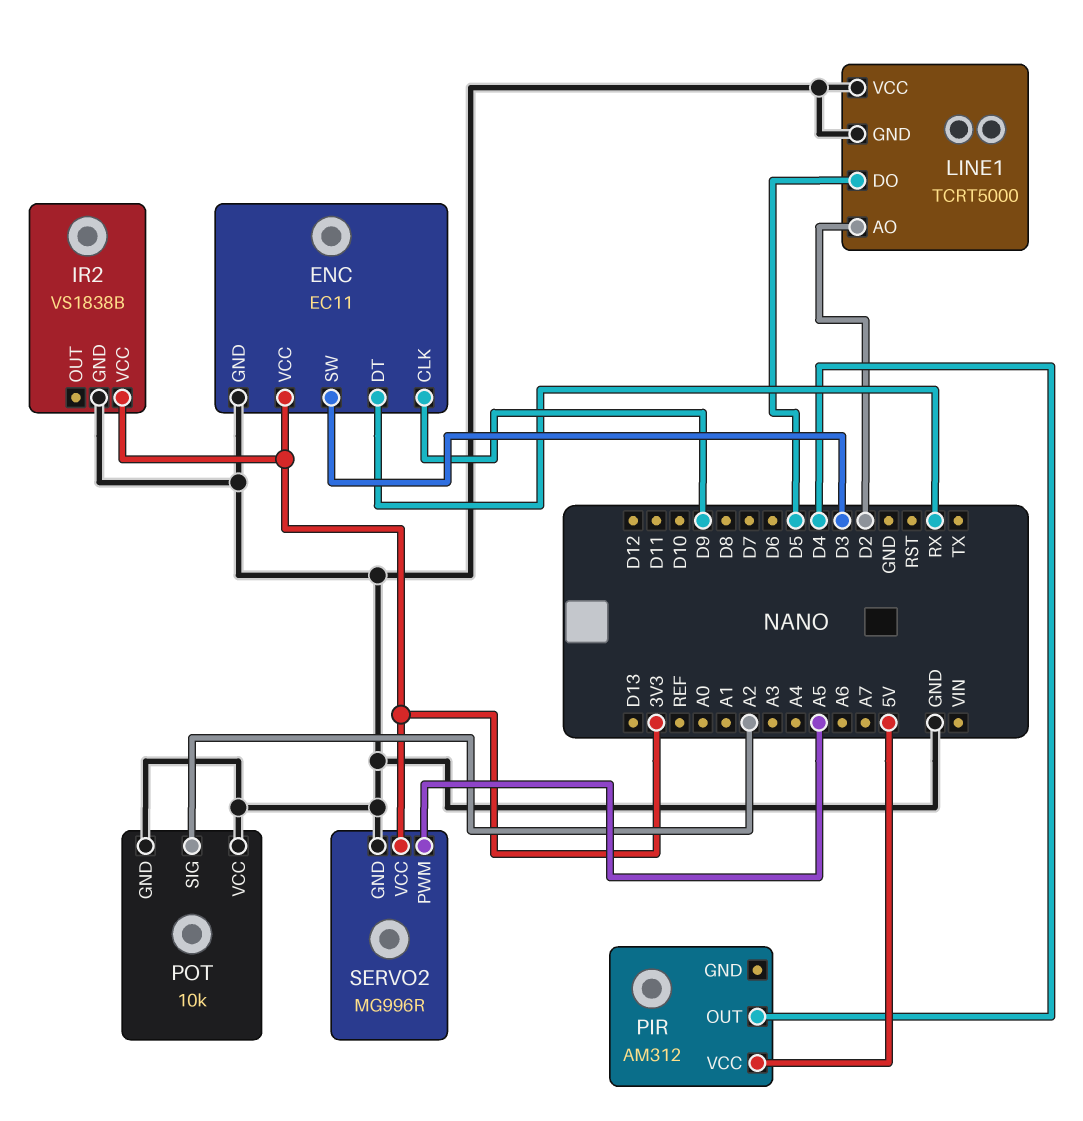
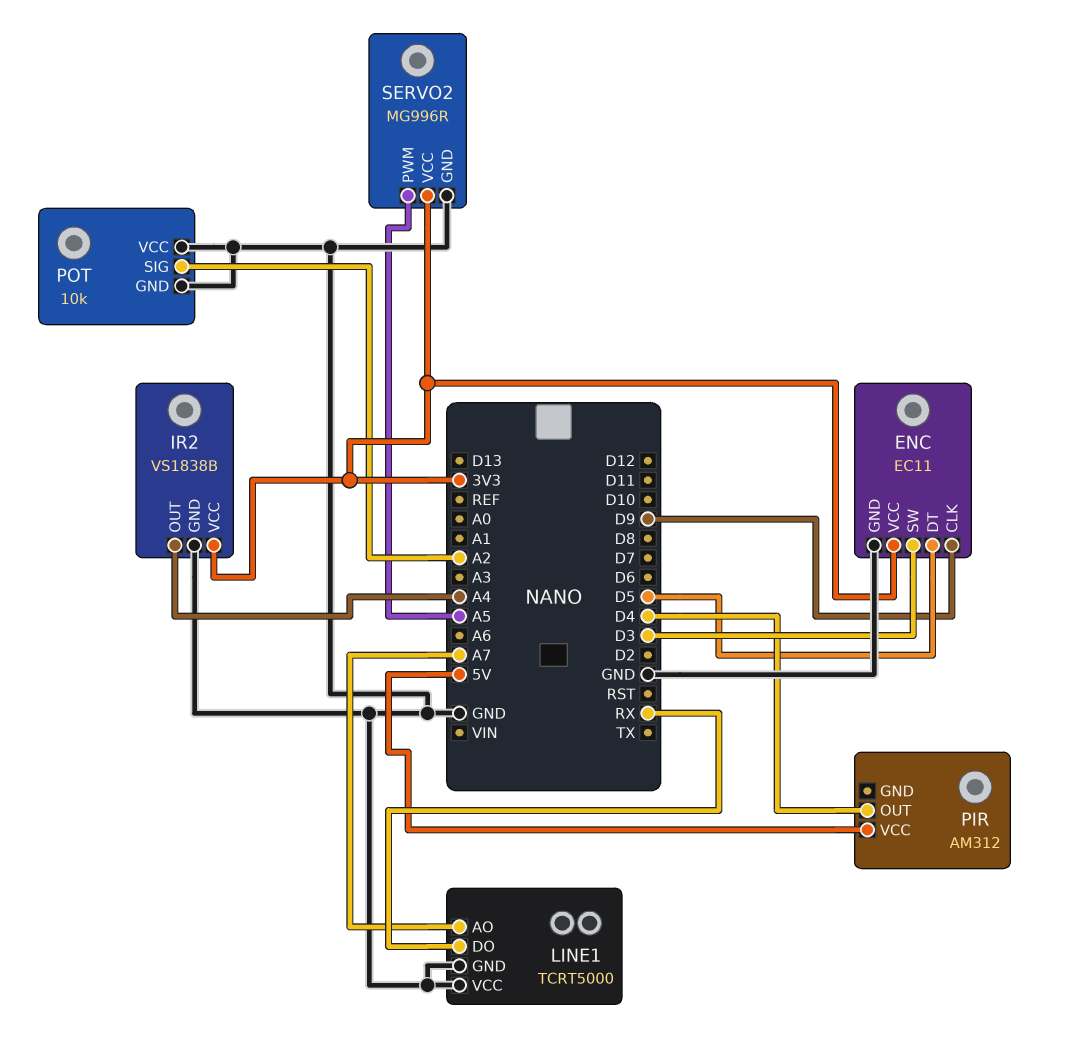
ENC pin DT: RX -> D5
IR2 pin OUT: none -> A4
LINE1 pin AO: D2 -> A7
LINE1 pin DO: D5 -> RX

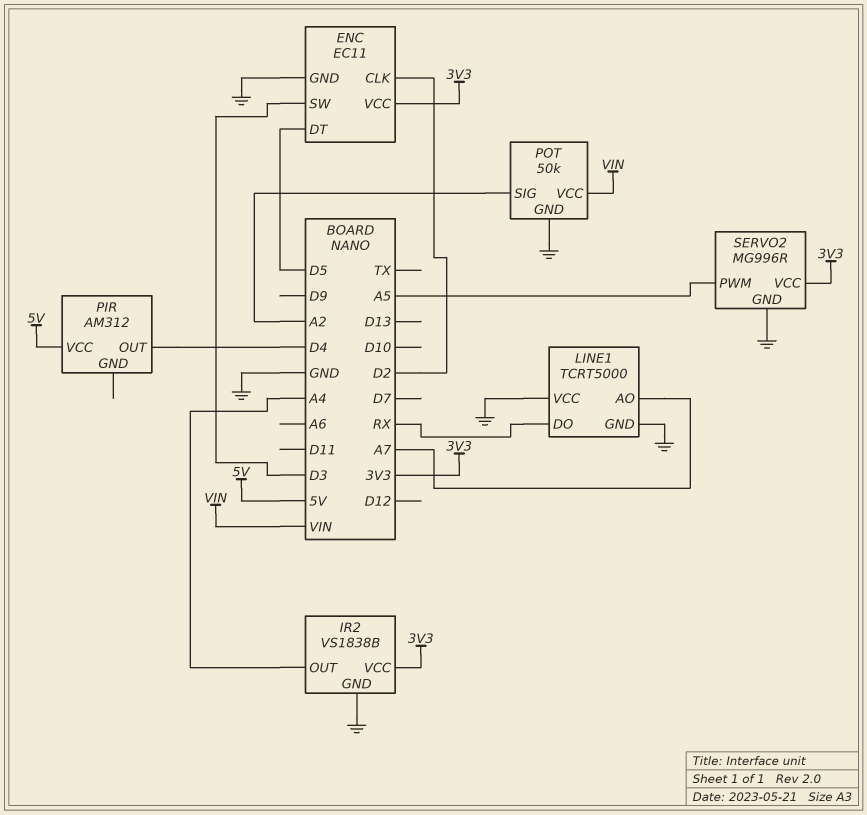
ENC pin CLK: D9 -> D2
POT: 10k -> 50k
POT pin VCC: GND -> VIN

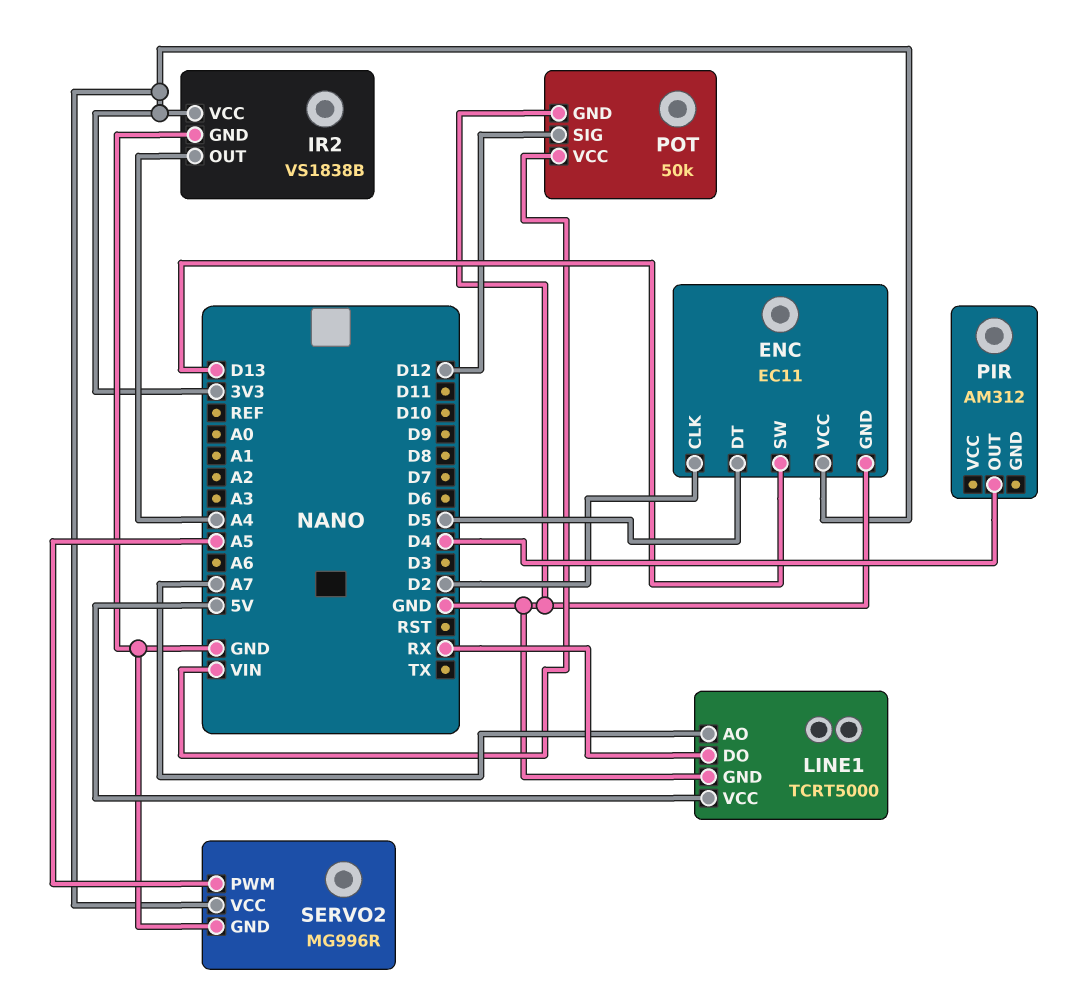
ENC pin SW: D3 -> D13
LINE1 pin VCC: GND -> 5V
PIR pin VCC: 5V -> none
POT pin SIG: A2 -> D12

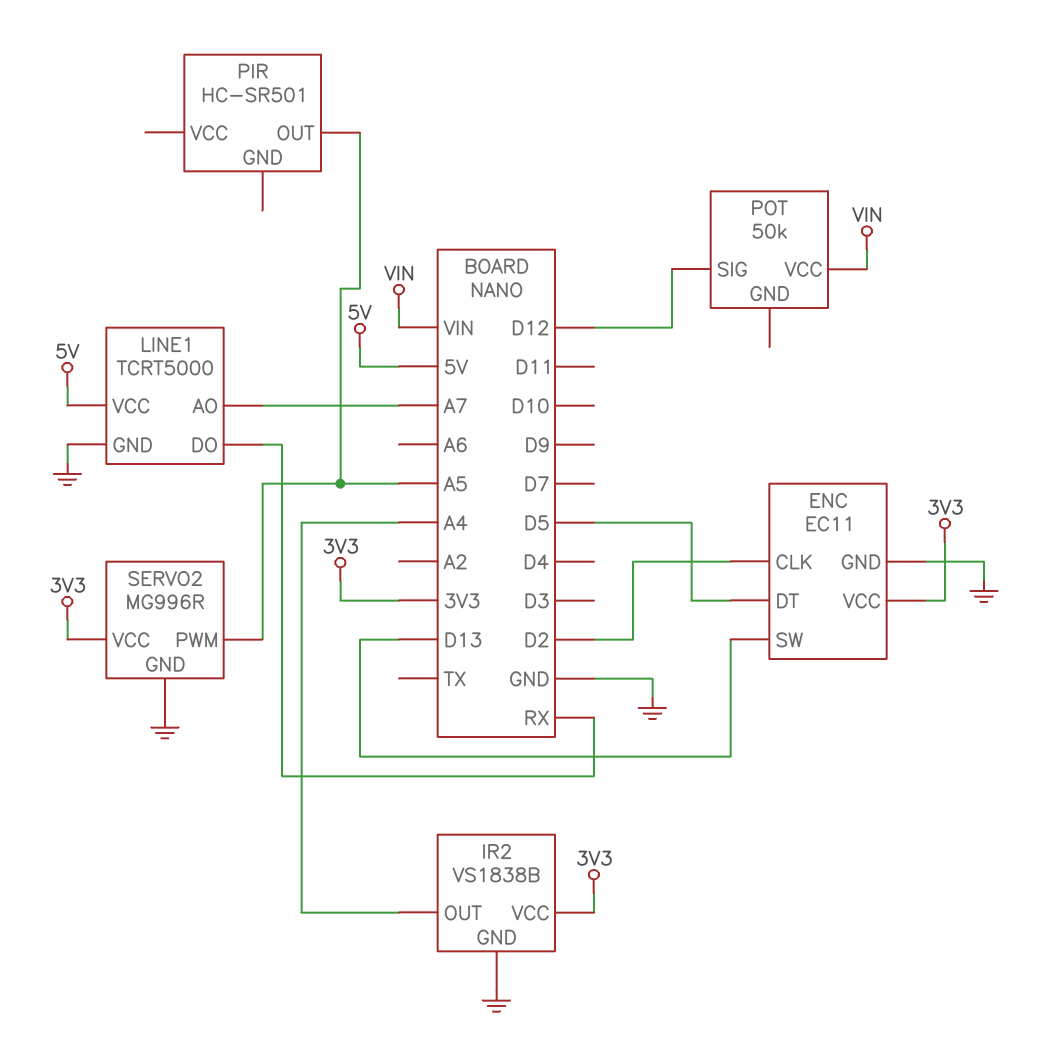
PIR: AM312 -> HC-SR501
PIR pin OUT: D4 -> A5
POT pin GND: GND -> none

